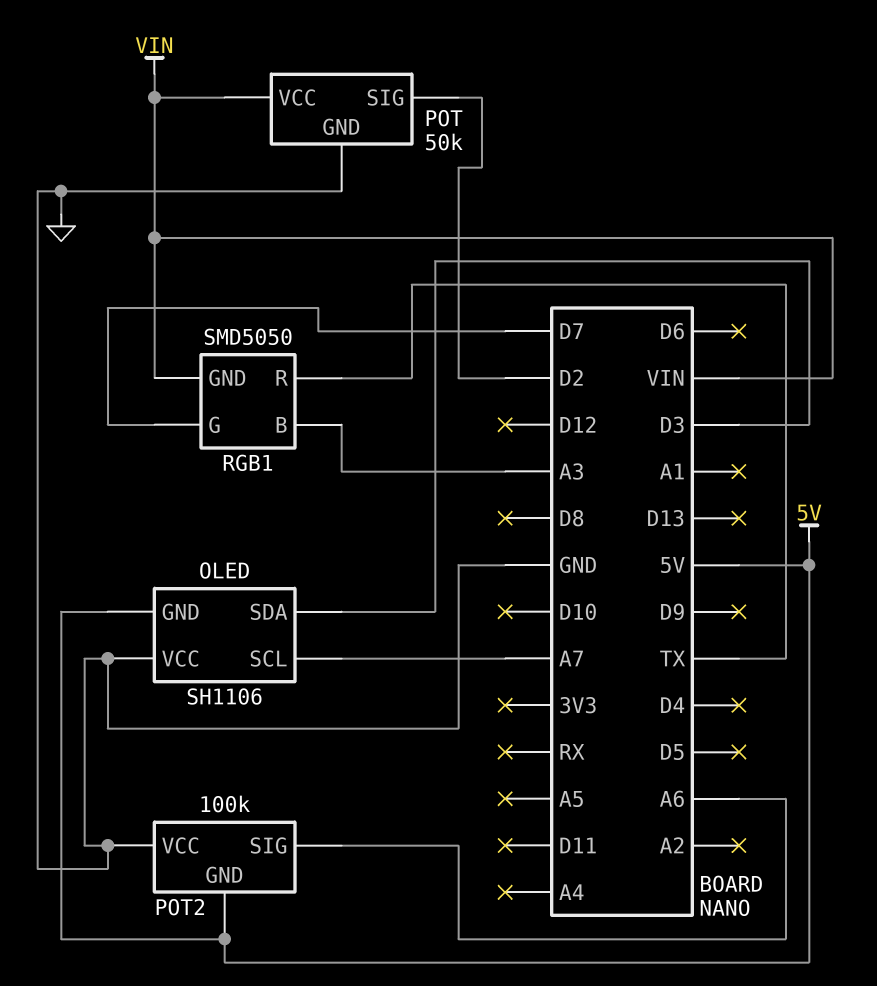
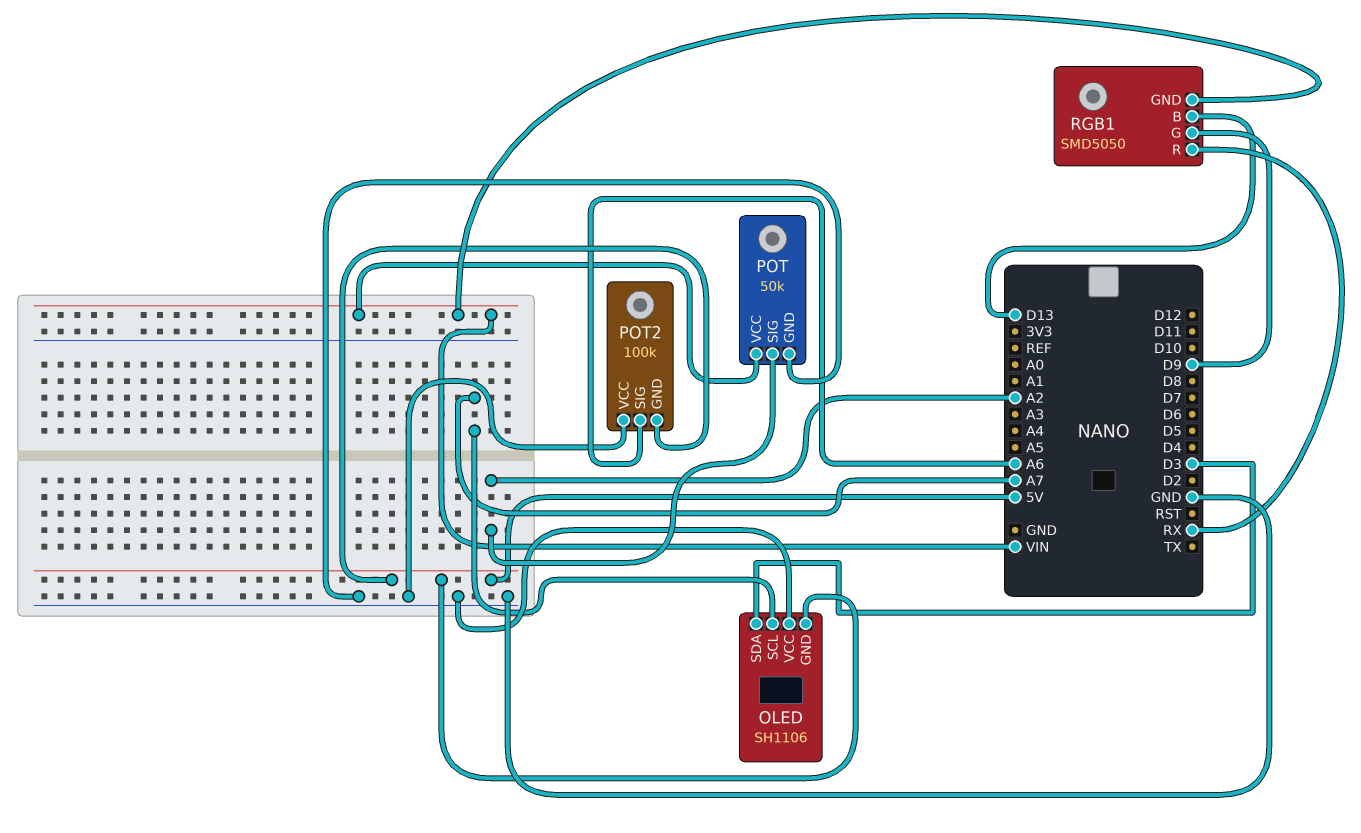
POT pin SIG: D2 -> A2
RGB1 pin B: A3 -> D13
RGB1 pin G: D7 -> D9
RGB1 pin R: TX -> RX

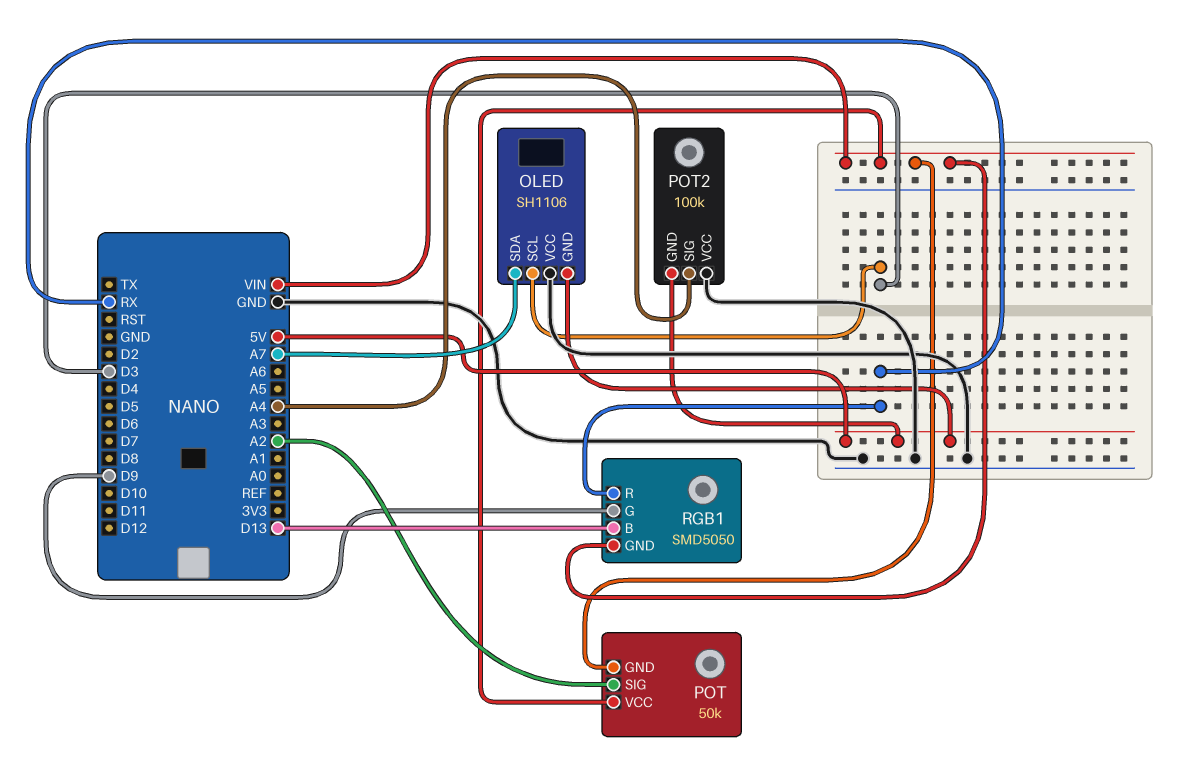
OLED pin SCL: A7 -> D3
OLED pin SDA: D3 -> A7
POT pin GND: GND -> VIN
POT2 pin SIG: A6 -> A4

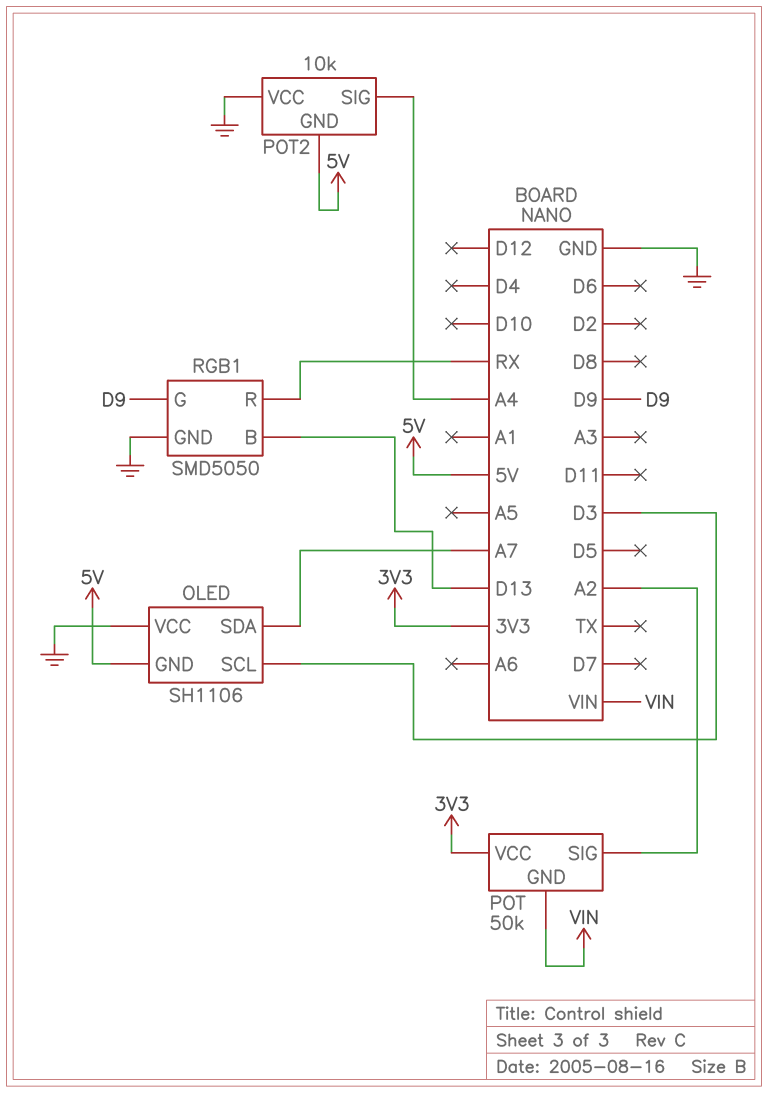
POT pin VCC: VIN -> 3V3
POT2: 100k -> 10k
RGB1 pin GND: VIN -> GND

